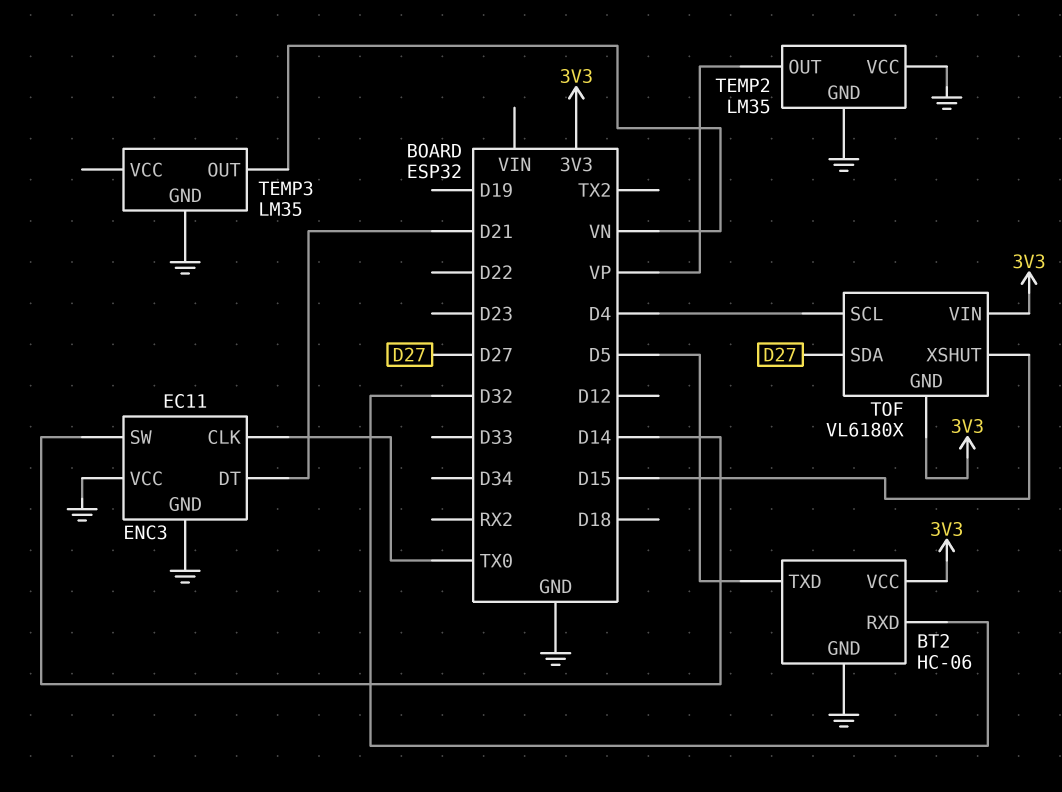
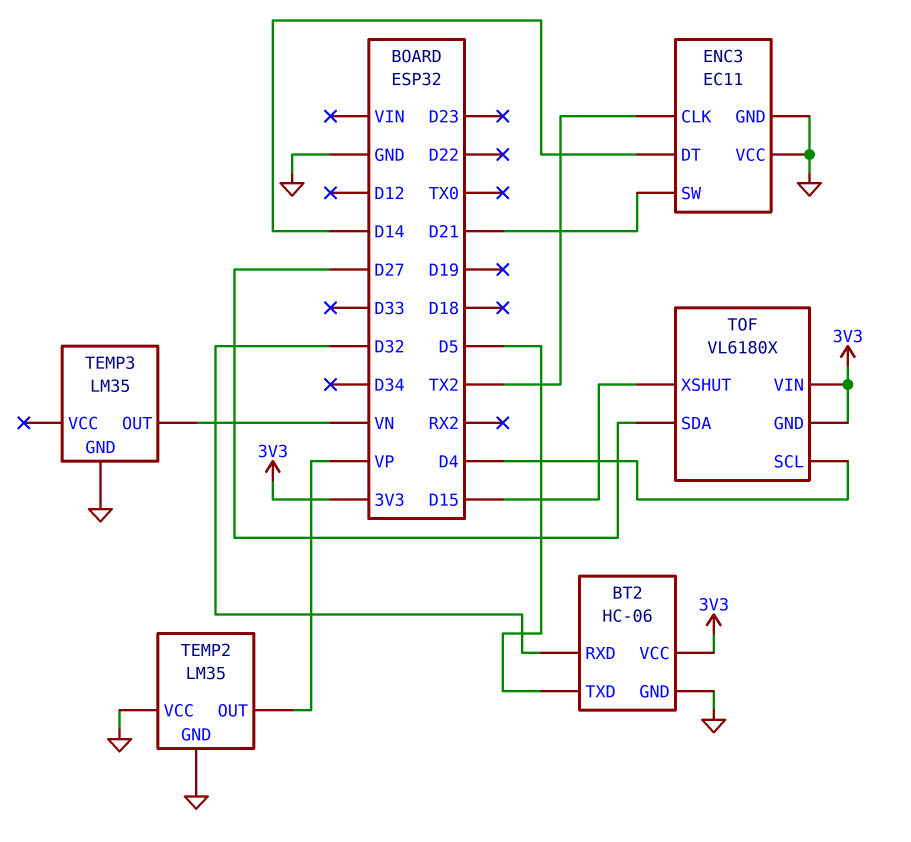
ENC3 pin CLK: TX0 -> TX2
ENC3 pin DT: D21 -> D14
ENC3 pin SW: D14 -> D21

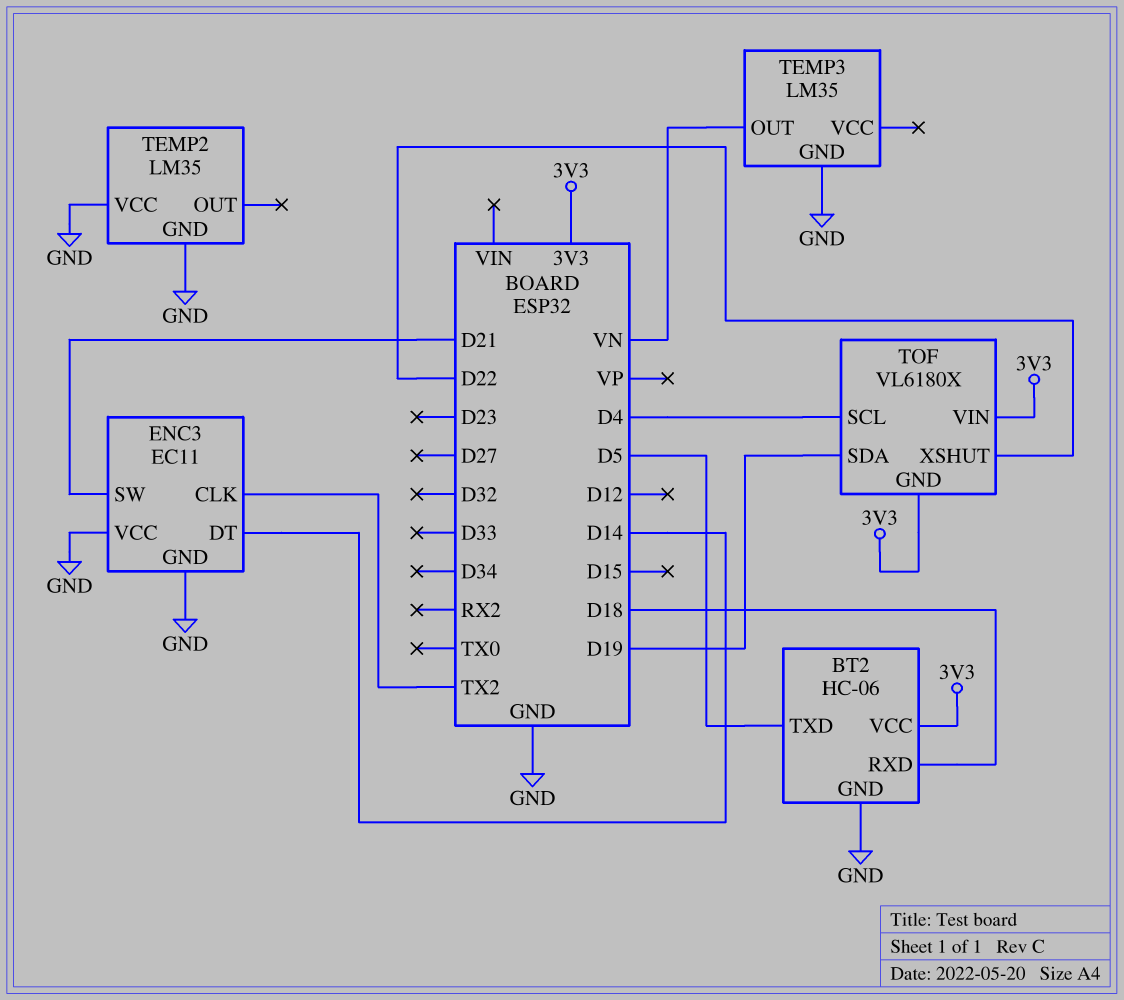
BT2 pin RXD: D32 -> D18
TEMP2 pin OUT: VP -> none
TOF pin SDA: D27 -> D19
TOF pin XSHUT: D15 -> D22

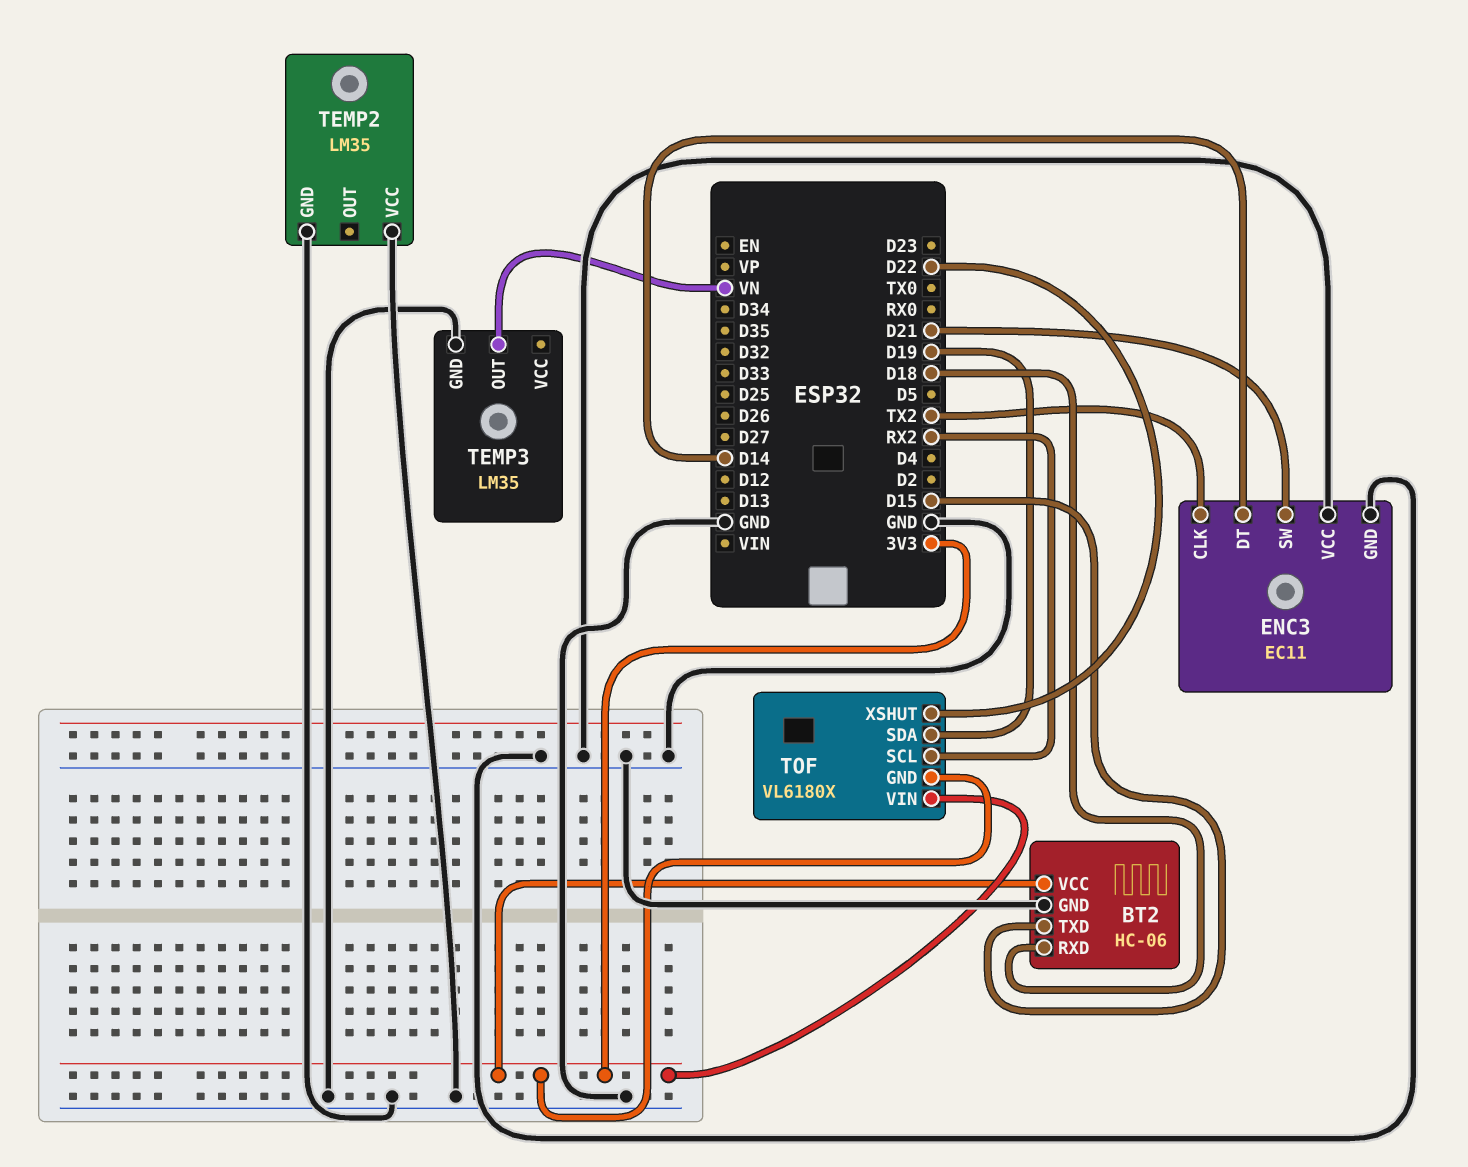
BT2 pin TXD: D5 -> D15
TOF pin SCL: D4 -> RX2

